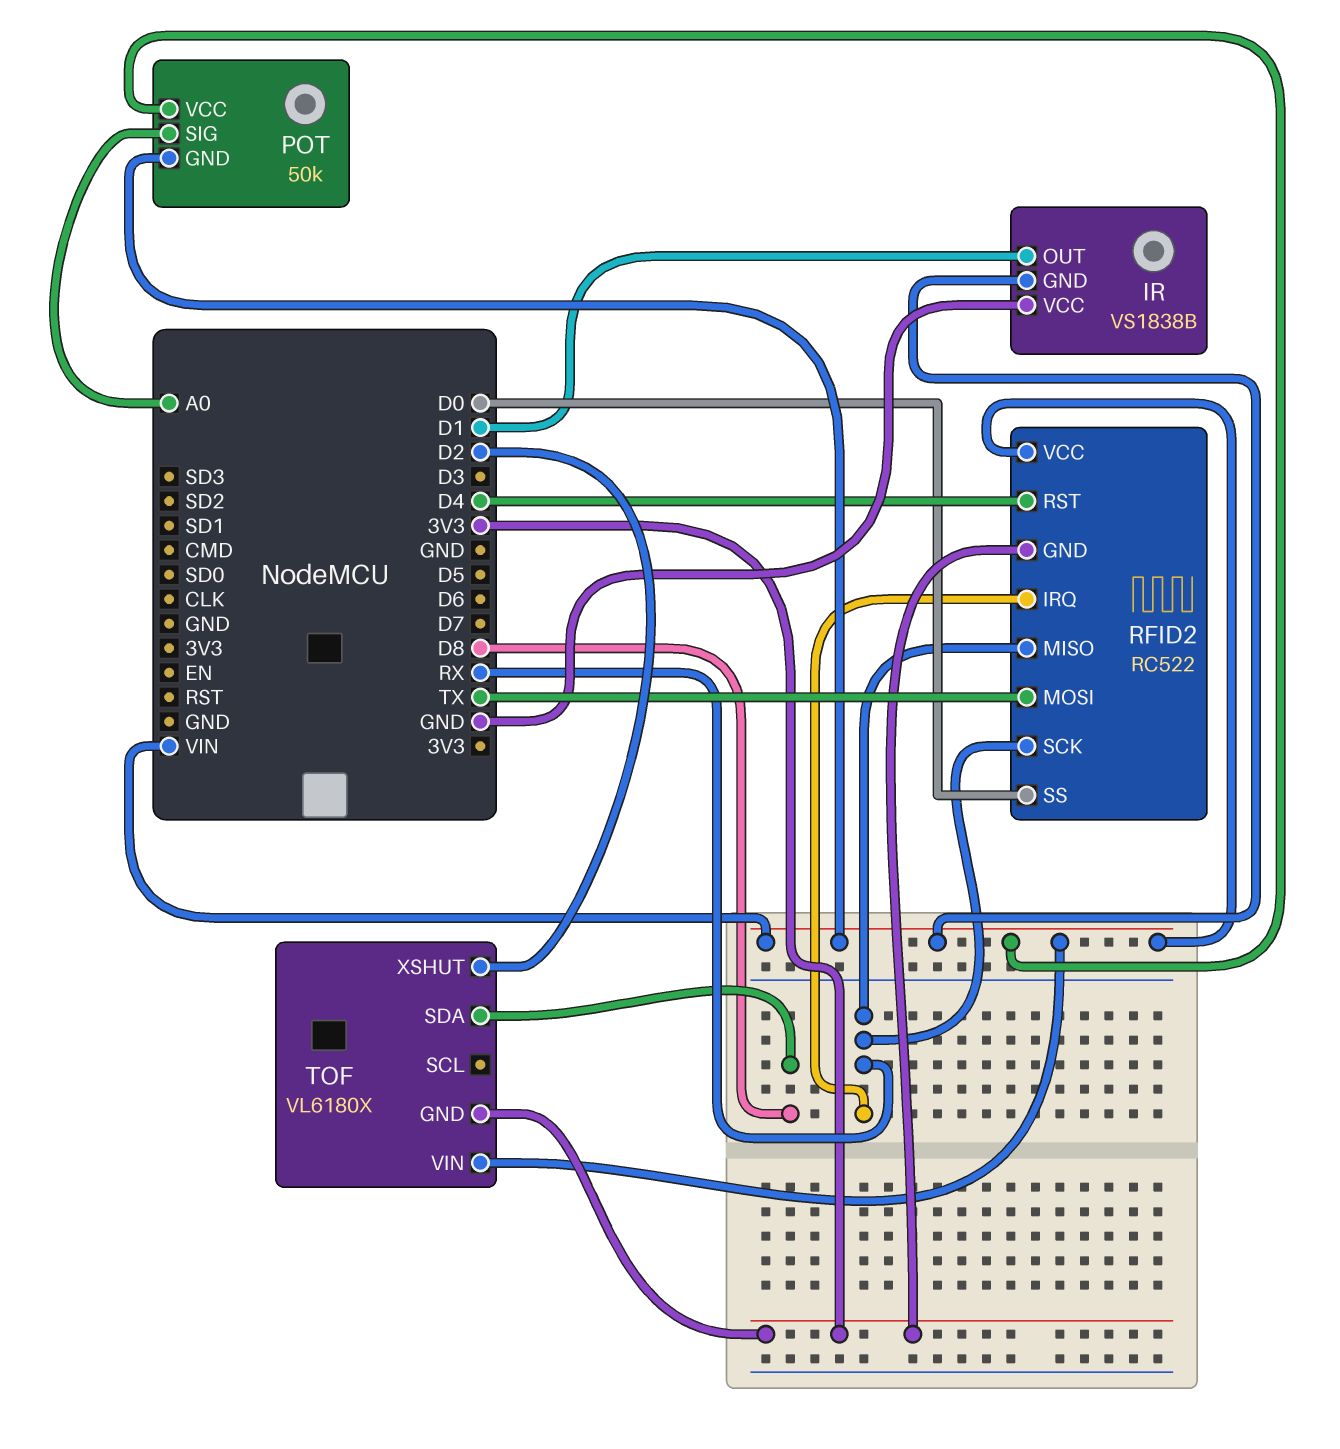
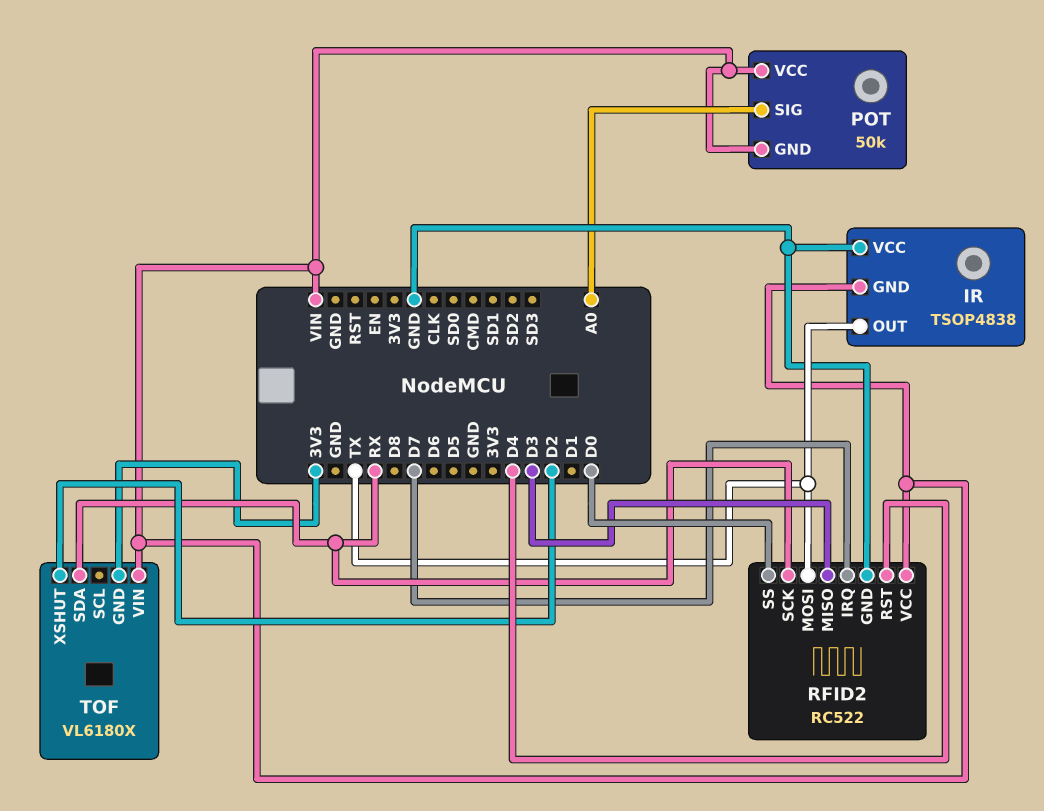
IR: VS1838B -> TSOP4838
IR pin OUT: D1 -> TX
RFID2 pin GND: 3V3 -> GND
RFID2 pin IRQ: RX -> D7
RFID2 pin MISO: RX -> D3
TOF pin SDA: D8 -> RX

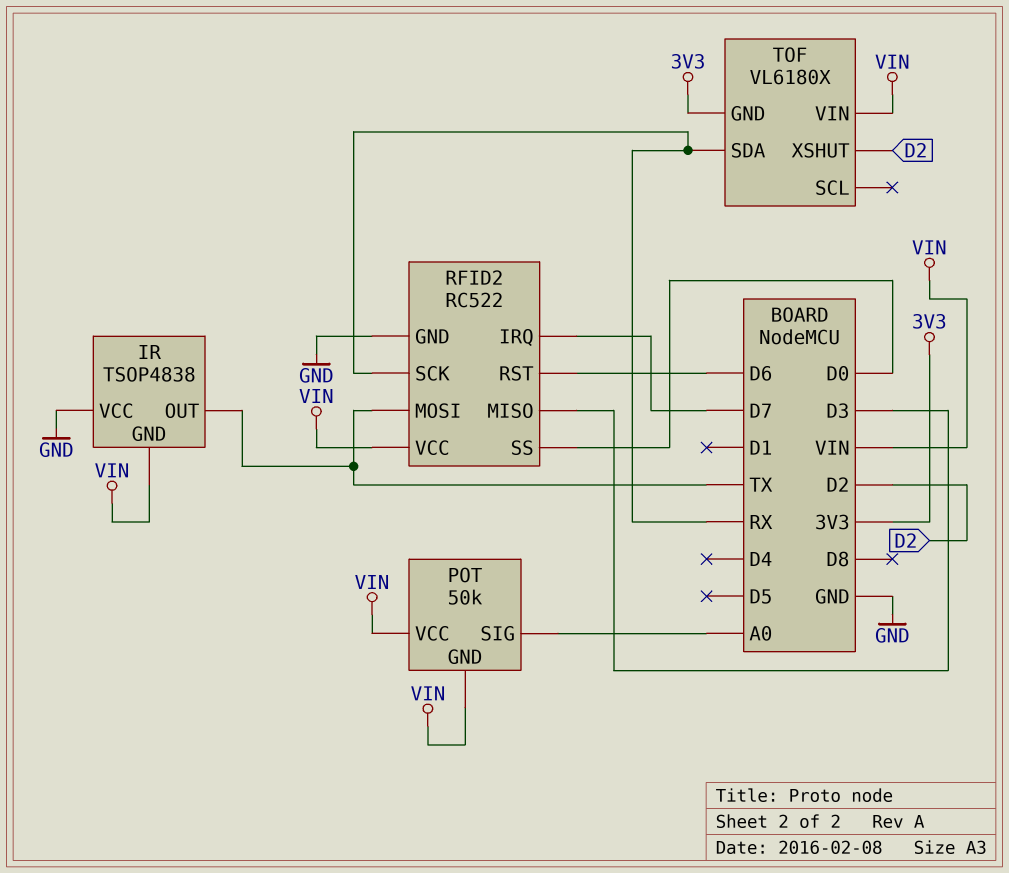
RFID2 pin RST: D4 -> D6

